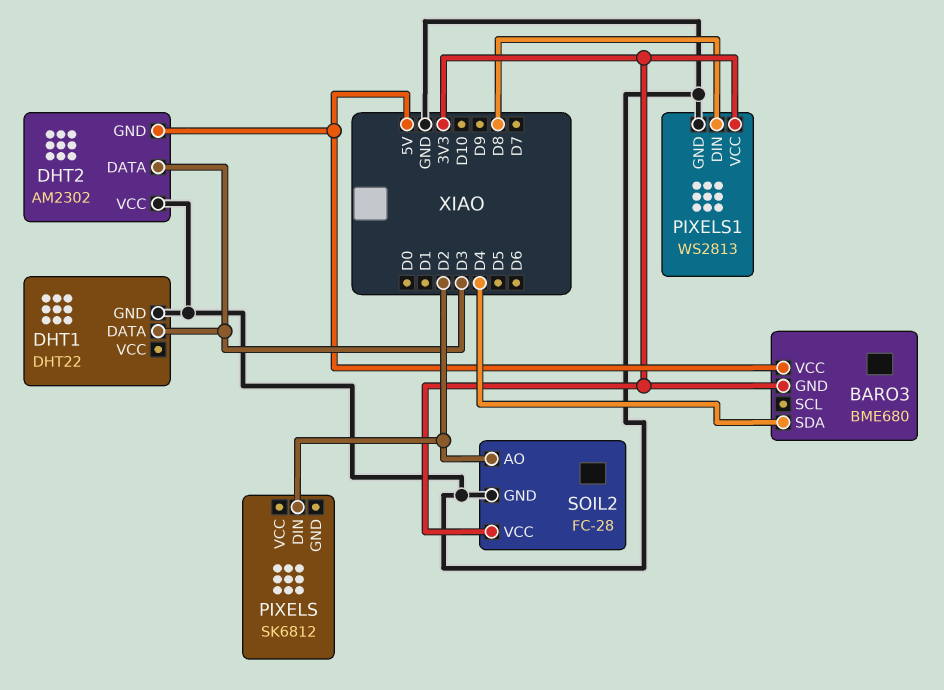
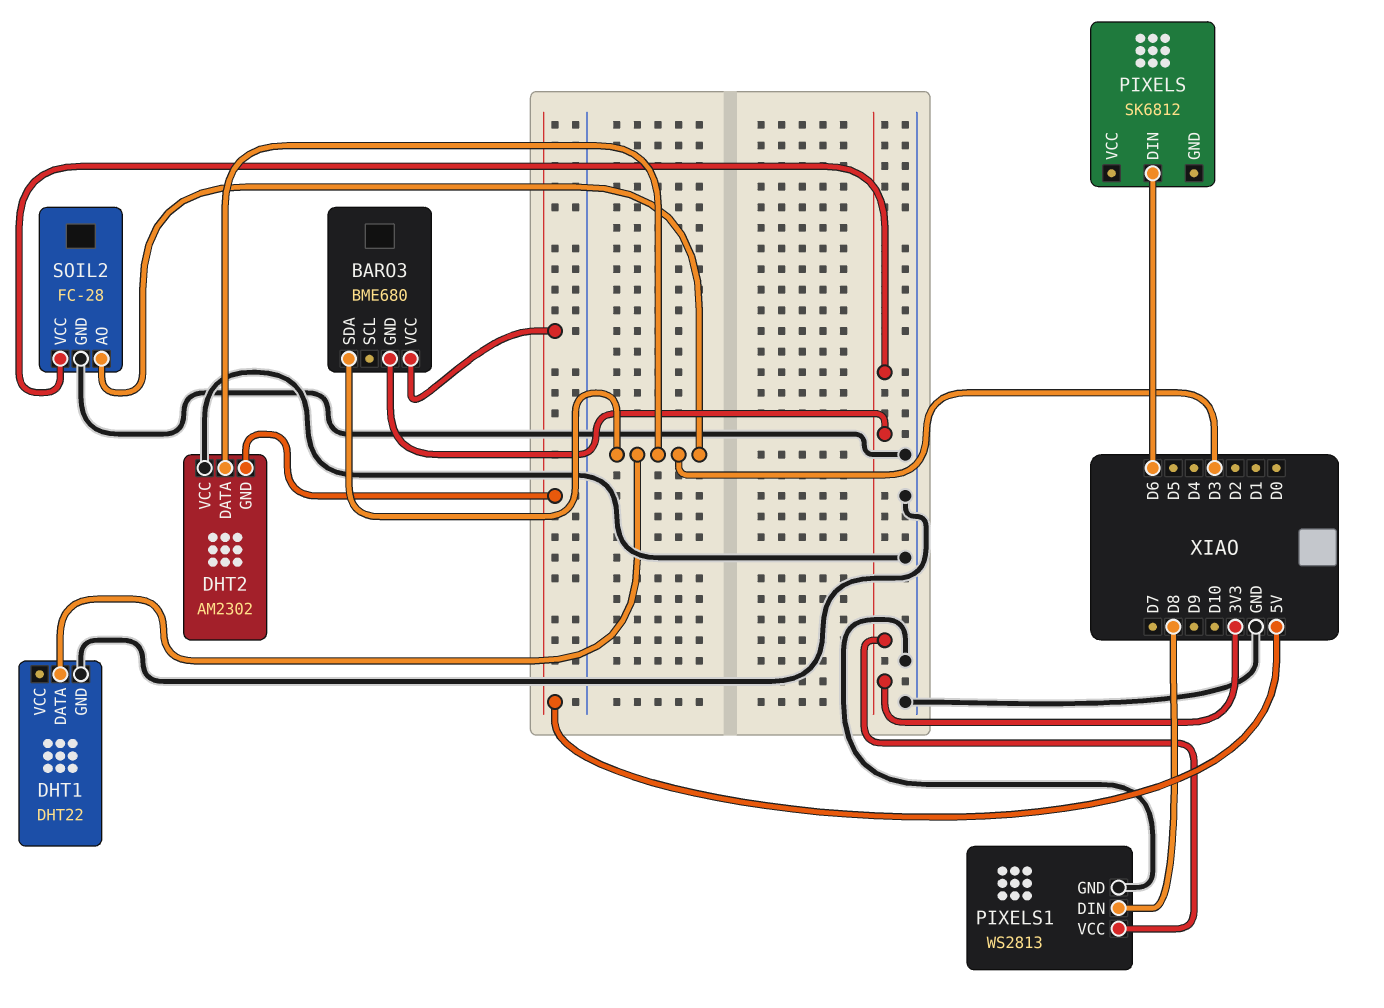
BARO3 pin SDA: D4 -> D3
PIXELS pin DIN: D2 -> D6
SOIL2 pin AO: D2 -> D3

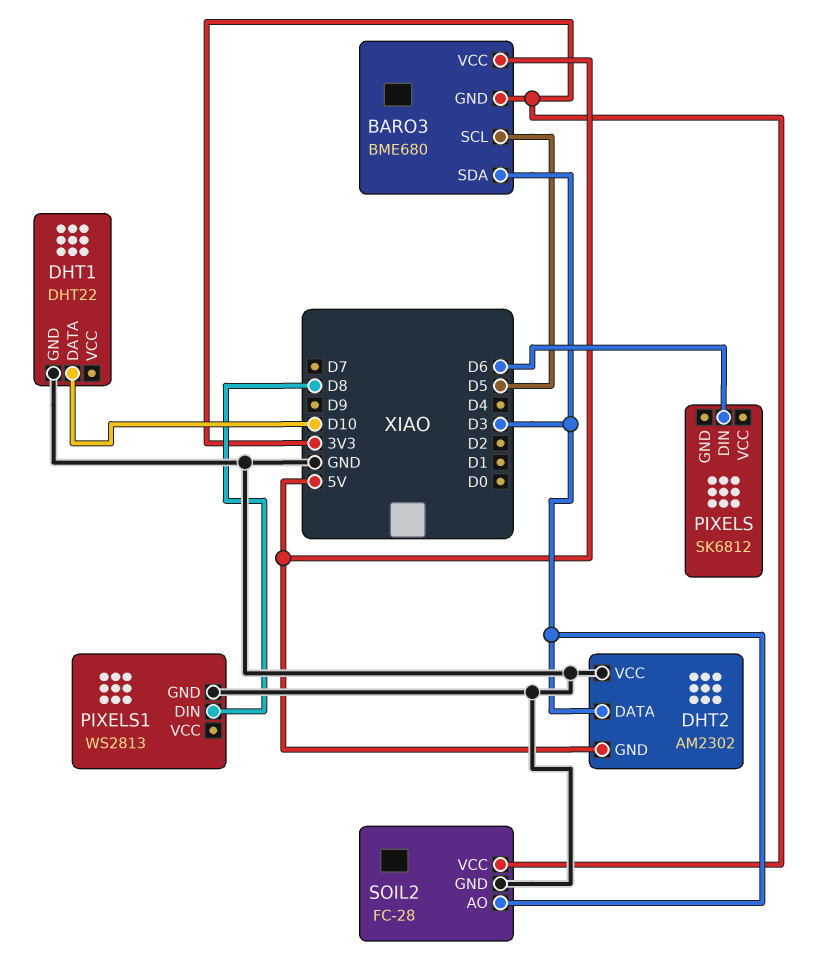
BARO3 pin SCL: none -> D5
DHT1 pin DATA: D3 -> D10
PIXELS1 pin VCC: 3V3 -> none

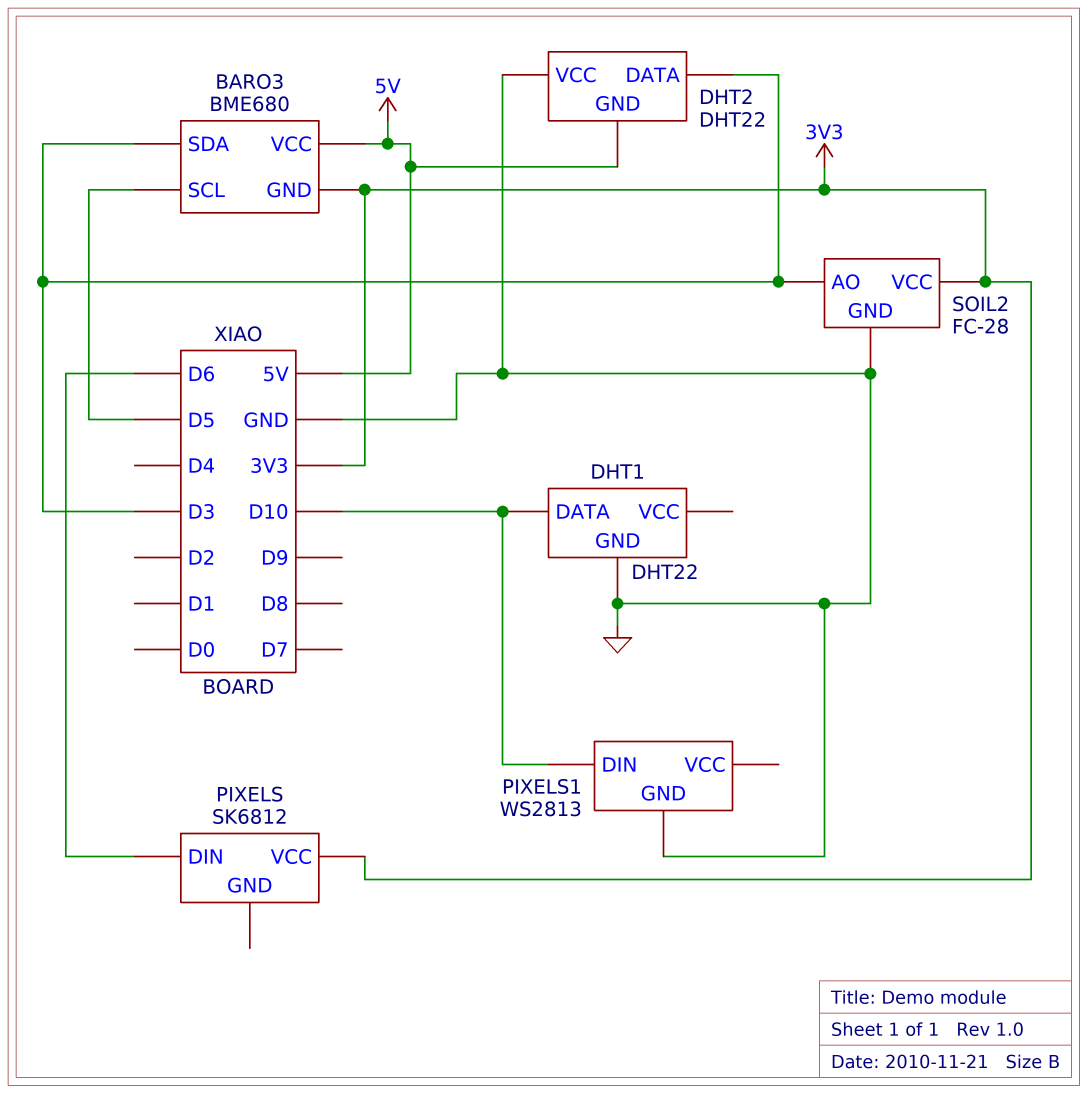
DHT2: AM2302 -> DHT22
PIXELS pin VCC: none -> 3V3
PIXELS1 pin DIN: D8 -> D10

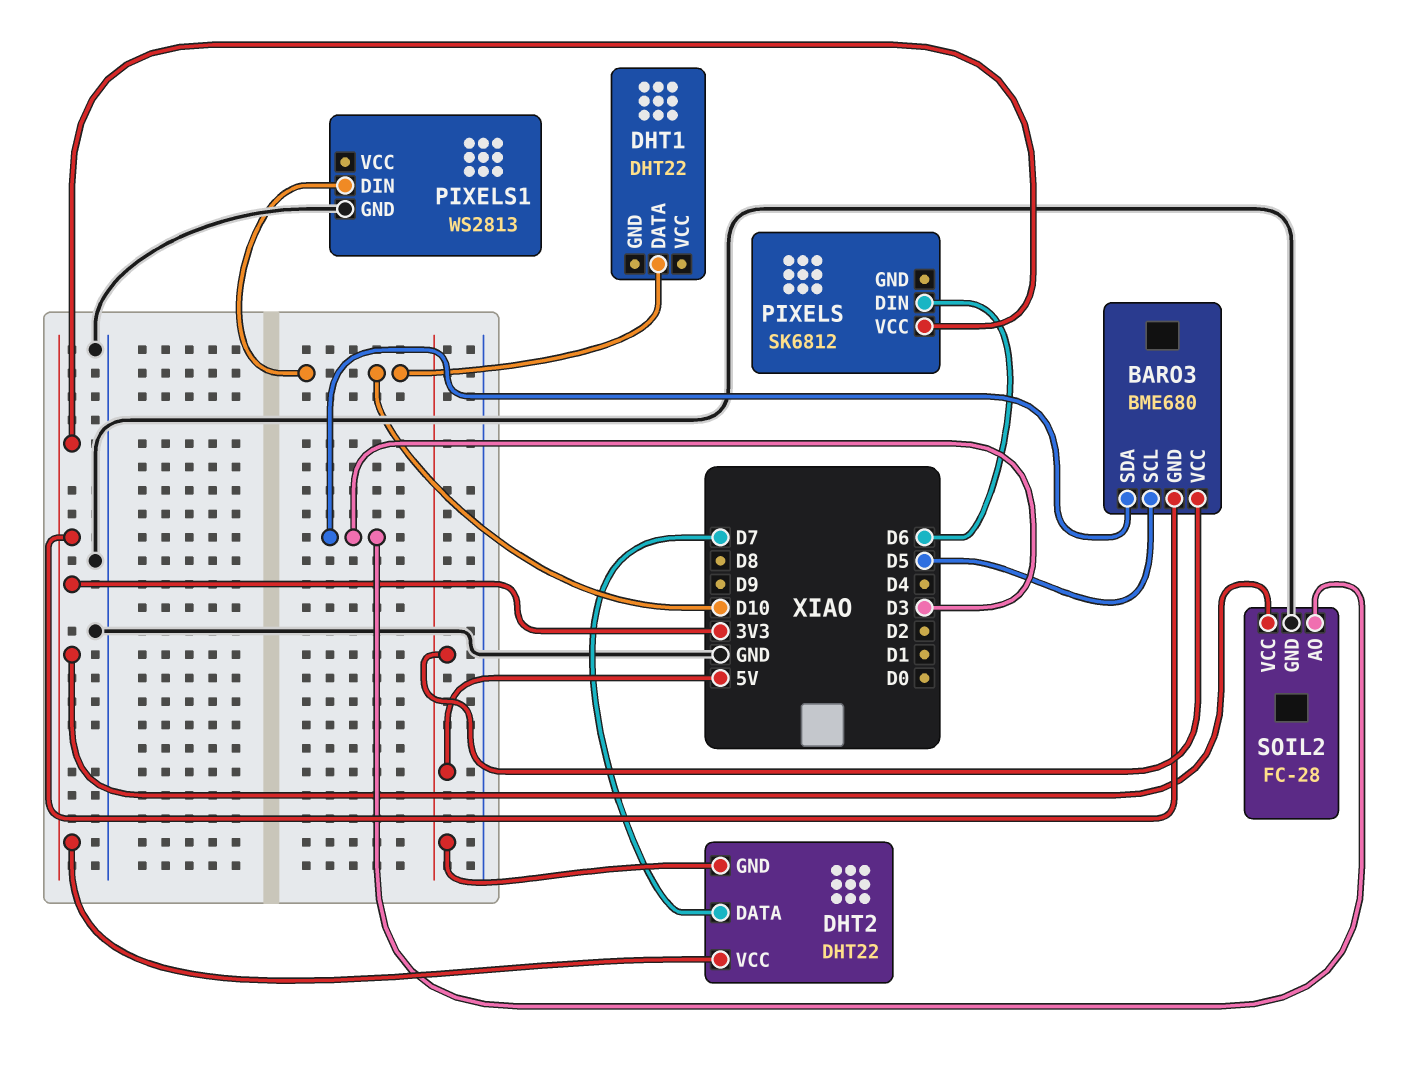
DHT1 pin GND: GND -> none
DHT2 pin DATA: D3 -> D7
DHT2 pin VCC: GND -> 3V3

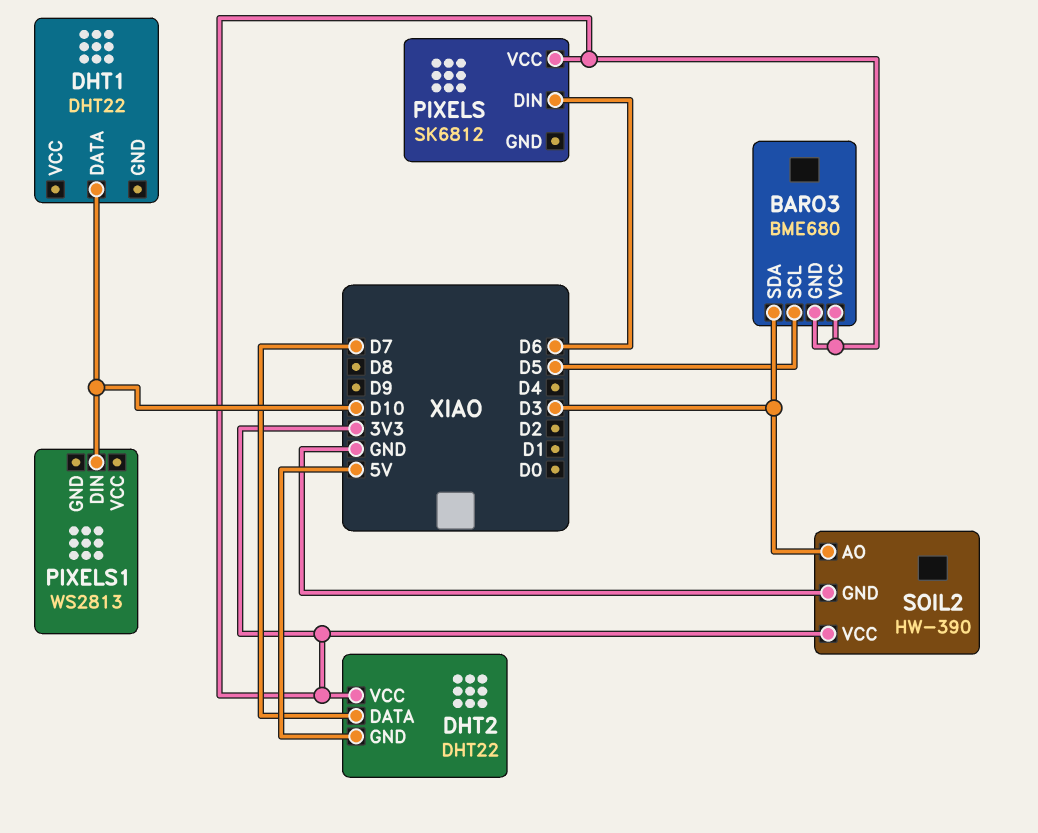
BARO3 pin VCC: 5V -> 3V3
PIXELS1 pin GND: GND -> none
SOIL2: FC-28 -> HW-390

